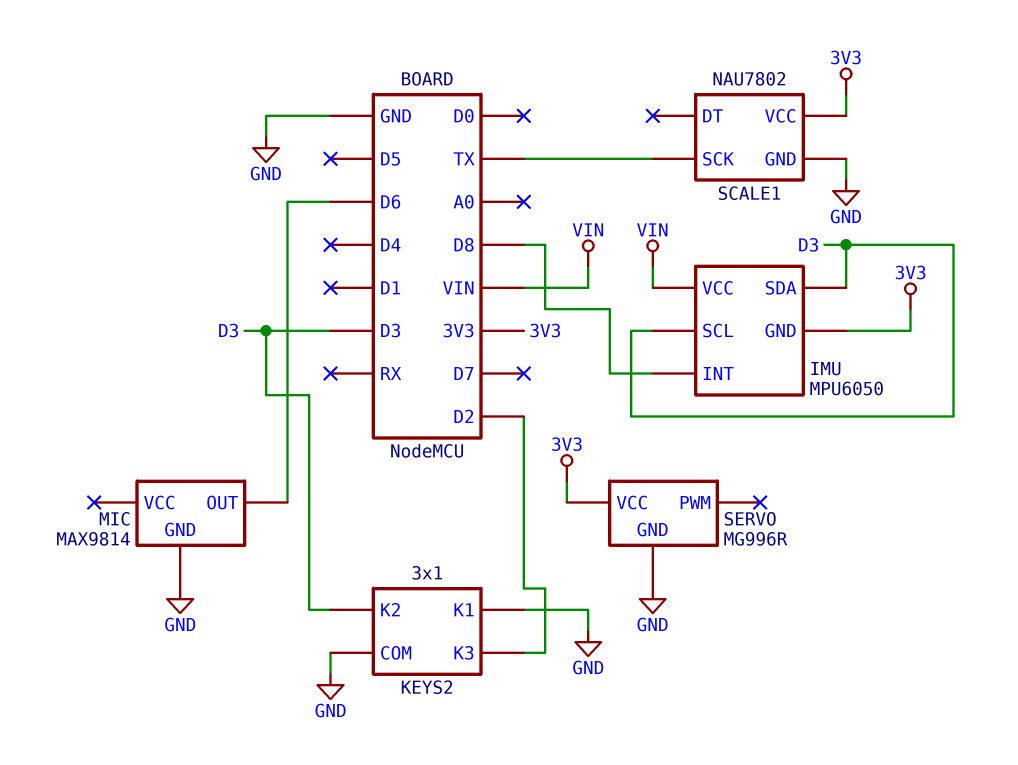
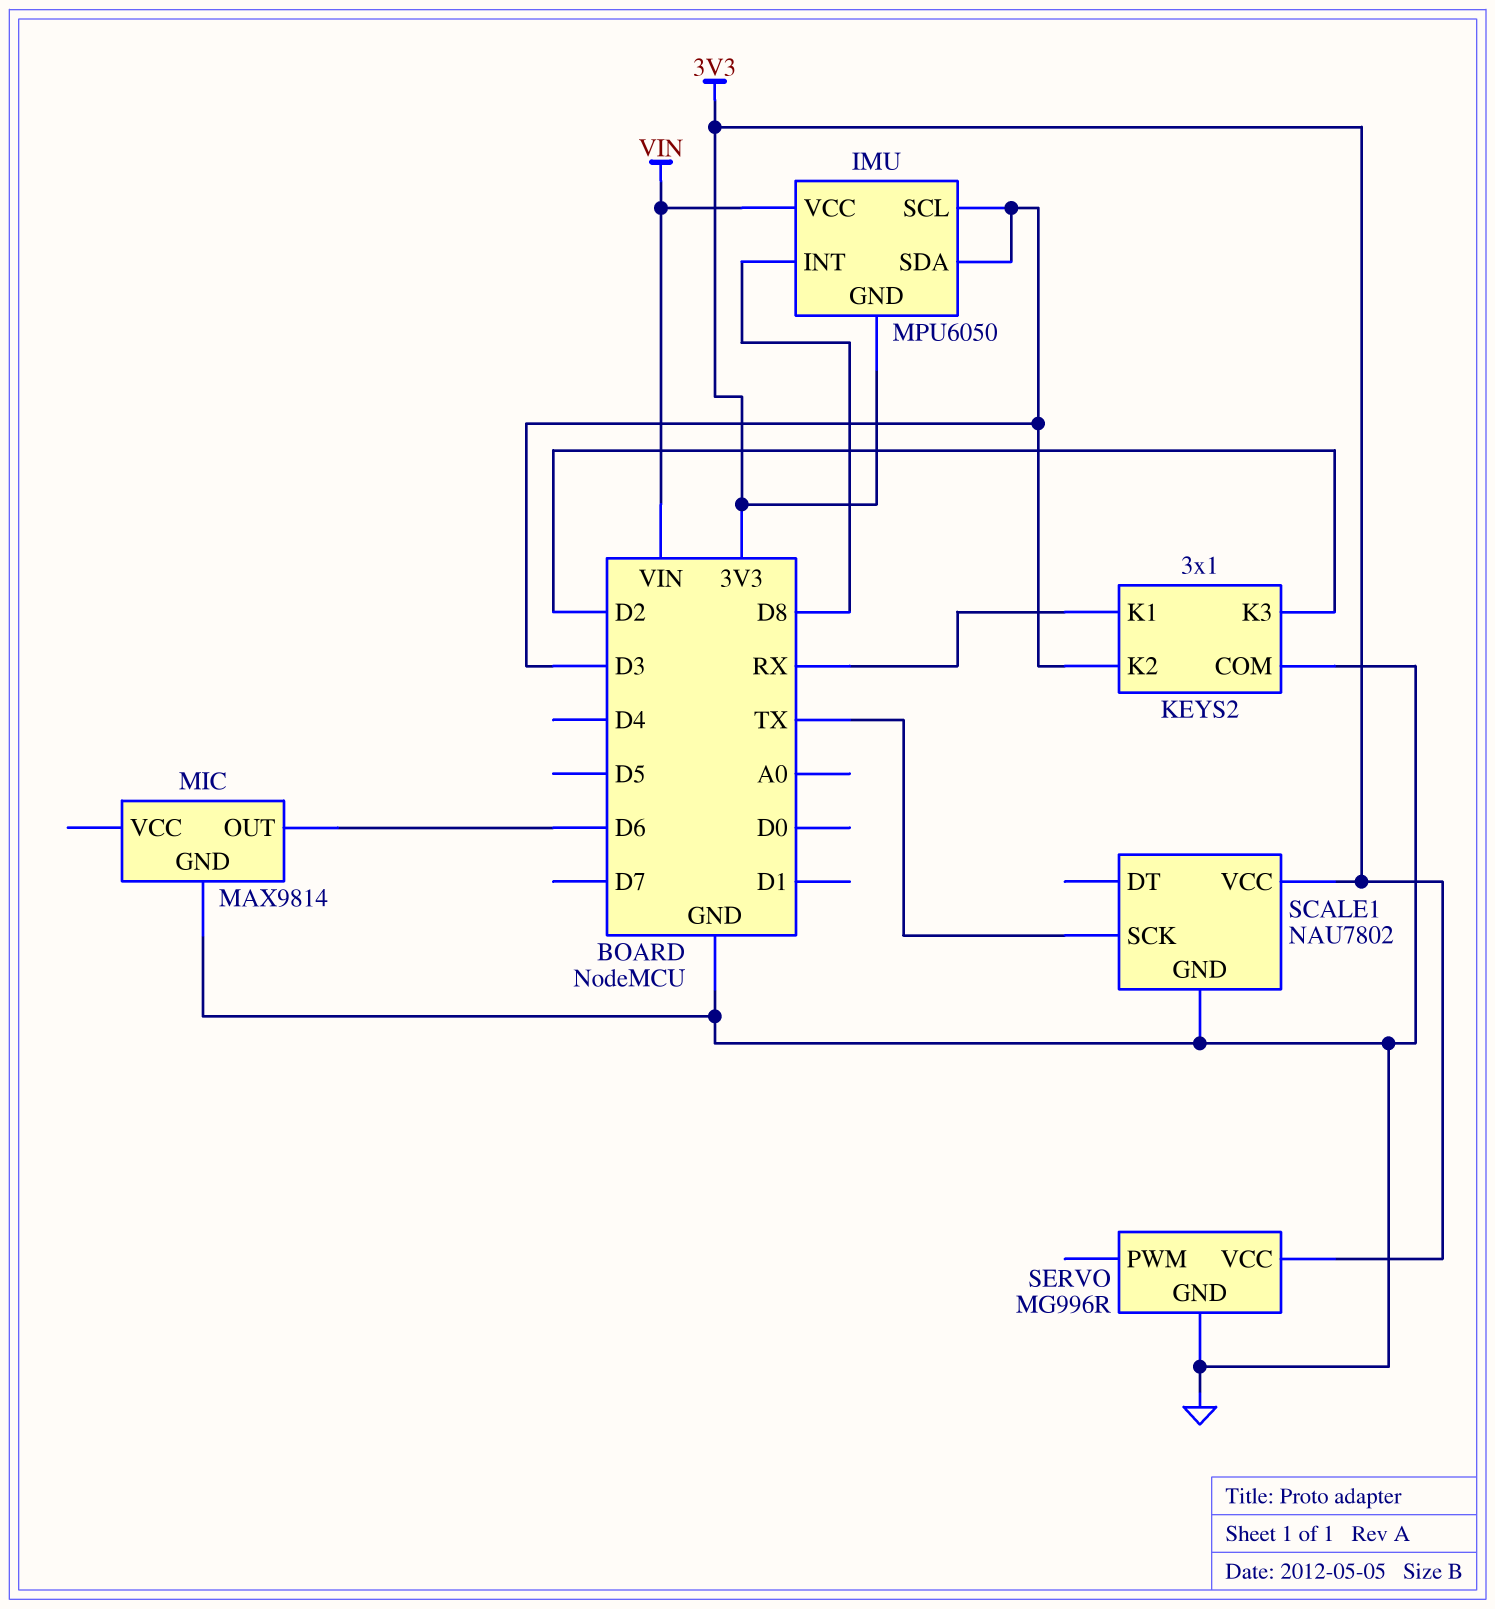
KEYS2 pin K1: GND -> RX

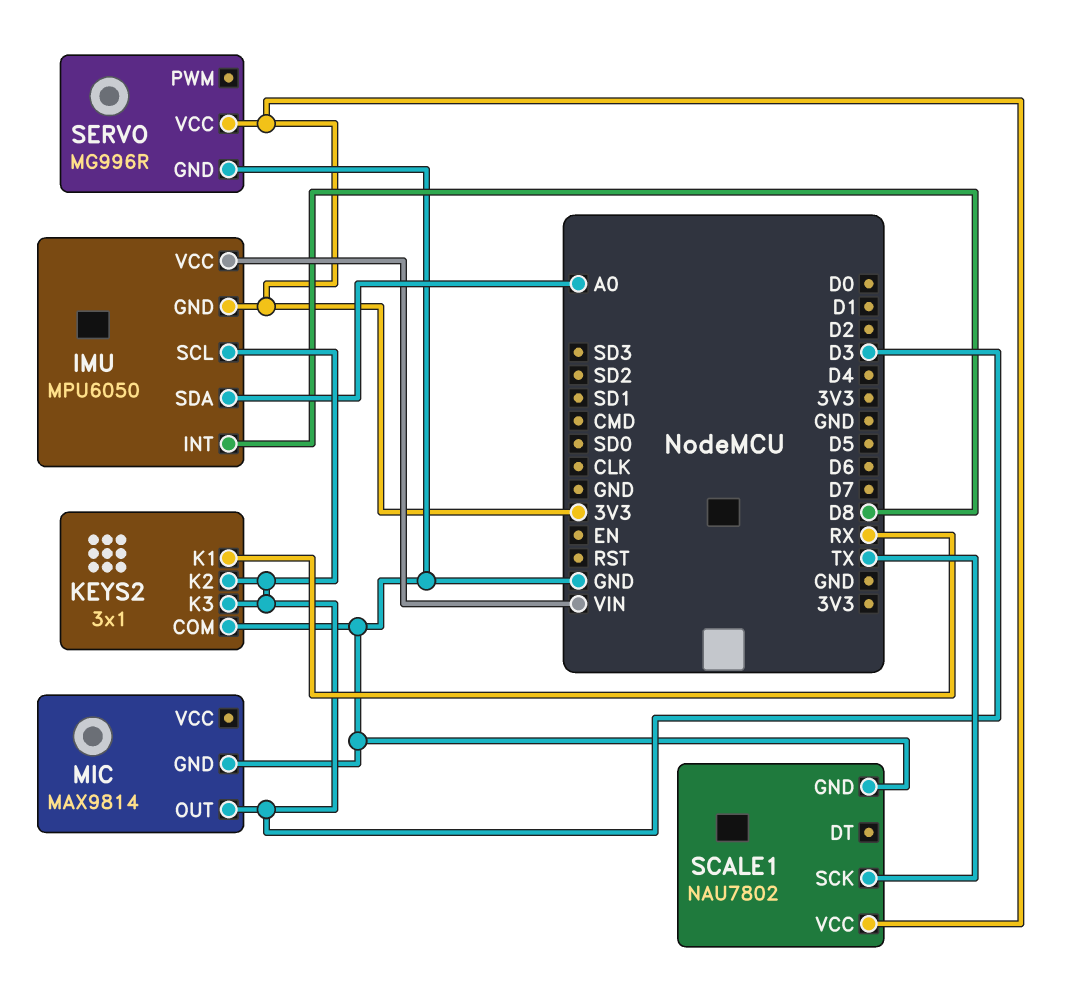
IMU pin SDA: D3 -> A0
KEYS2 pin K3: D2 -> D3
MIC pin OUT: D6 -> D3

